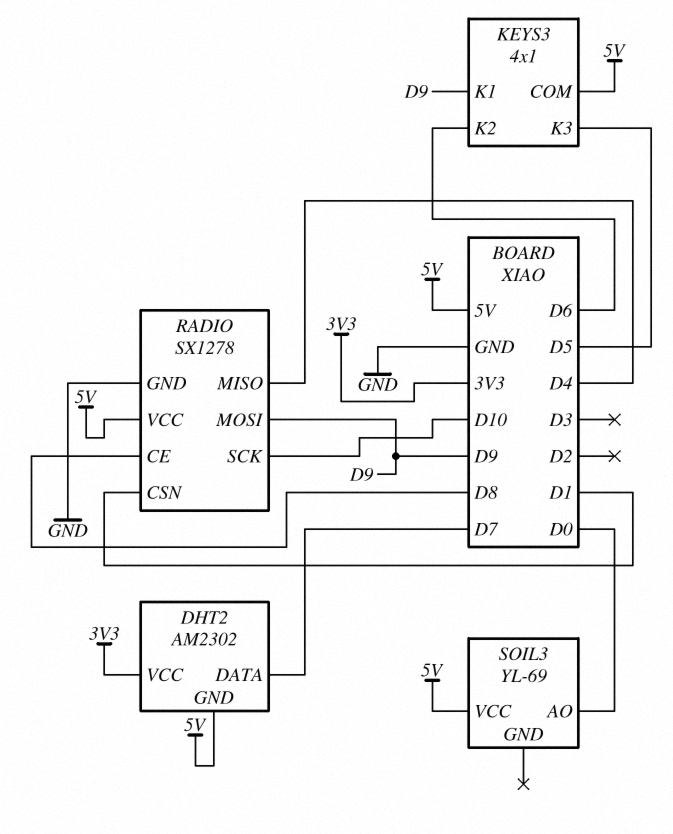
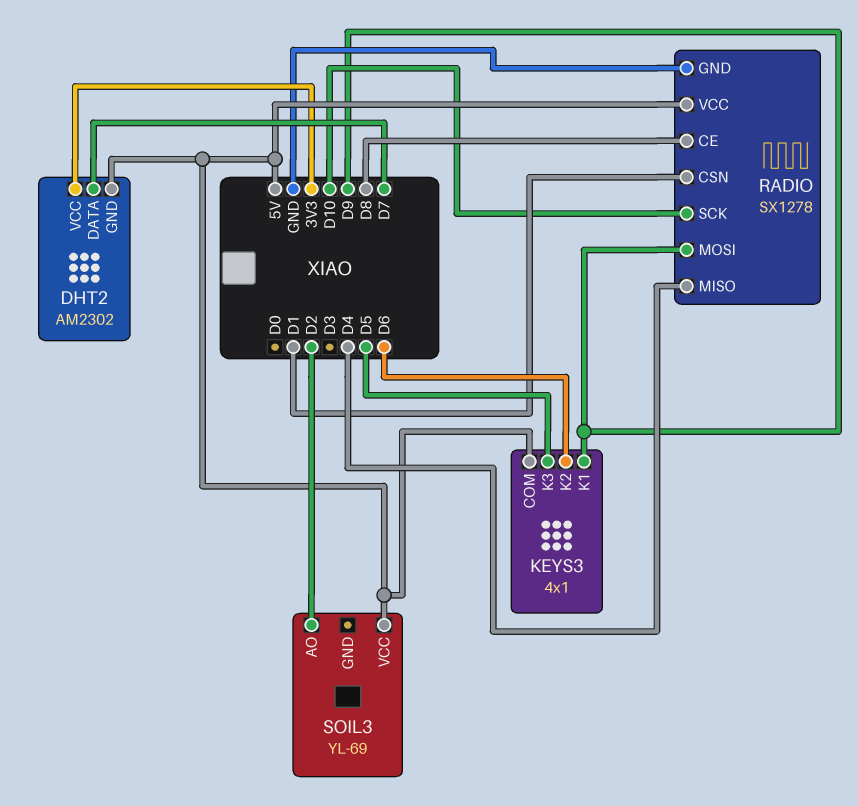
SOIL3 pin AO: D0 -> D2

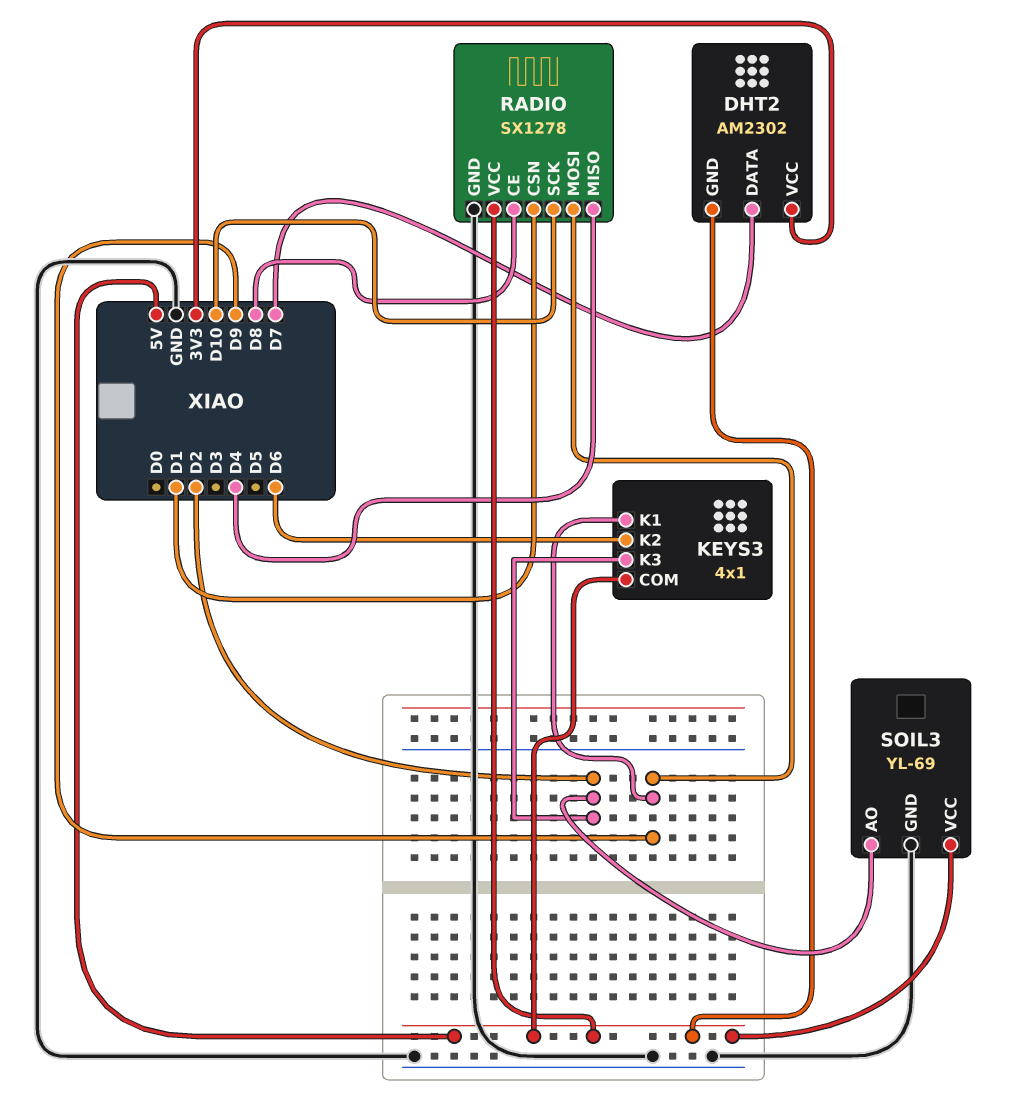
KEYS3 pin K3: D5 -> D2
SOIL3 pin GND: none -> GND

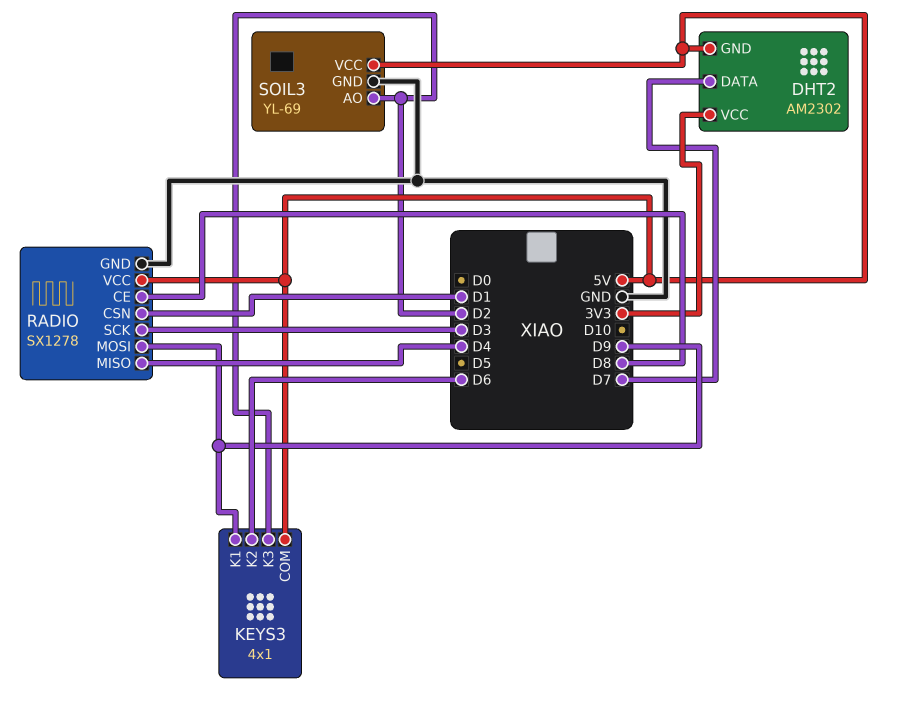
RADIO pin SCK: D10 -> D3

